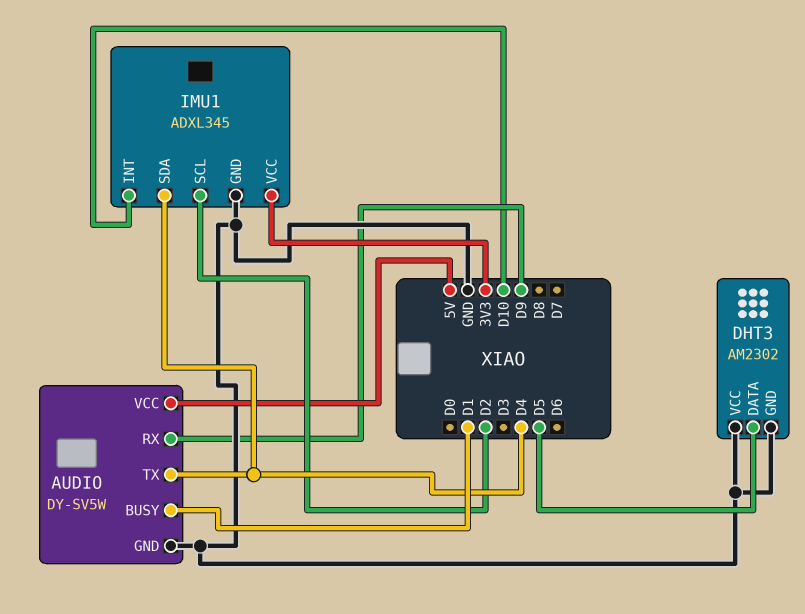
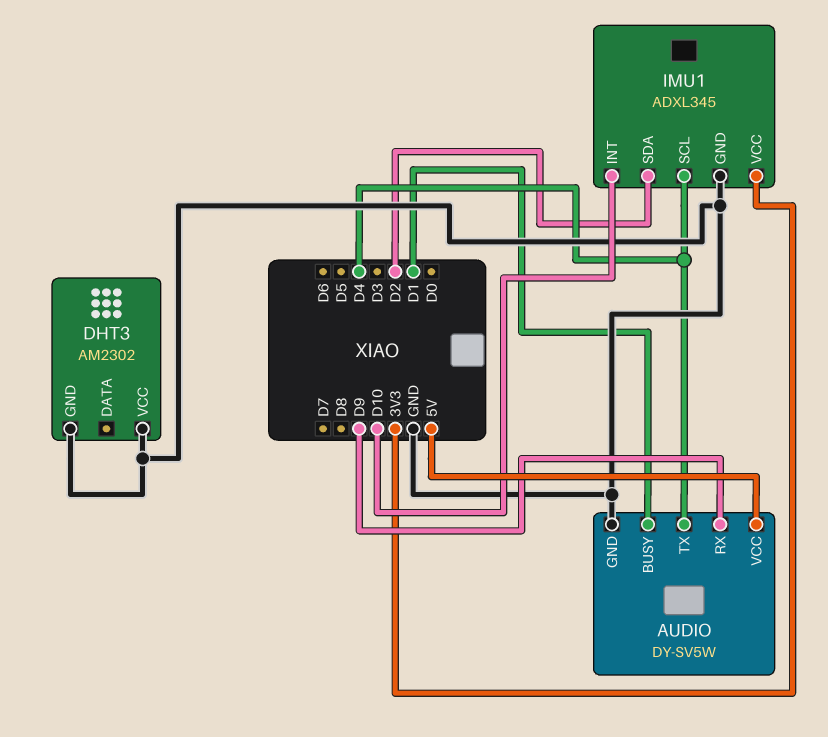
DHT3 pin DATA: D5 -> none
IMU1 pin SCL: D2 -> D4
IMU1 pin SDA: D4 -> D2

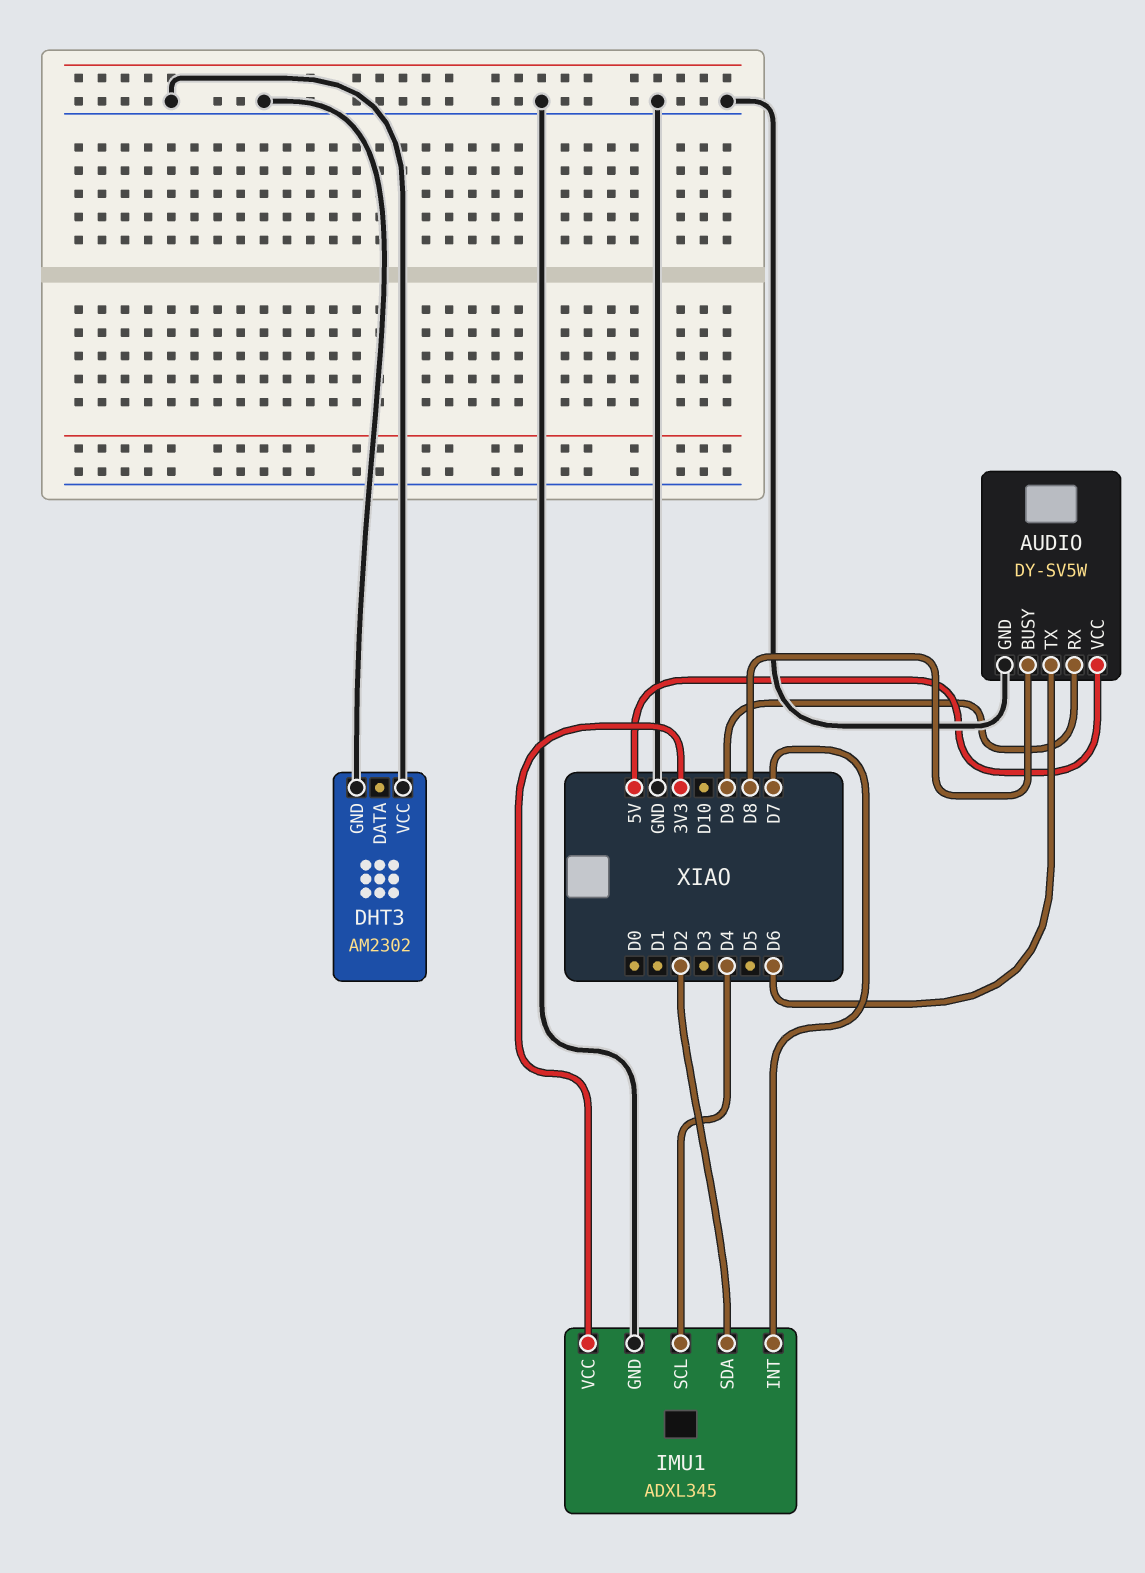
AUDIO pin BUSY: D1 -> D8
AUDIO pin TX: D4 -> D6
IMU1 pin INT: D10 -> D7

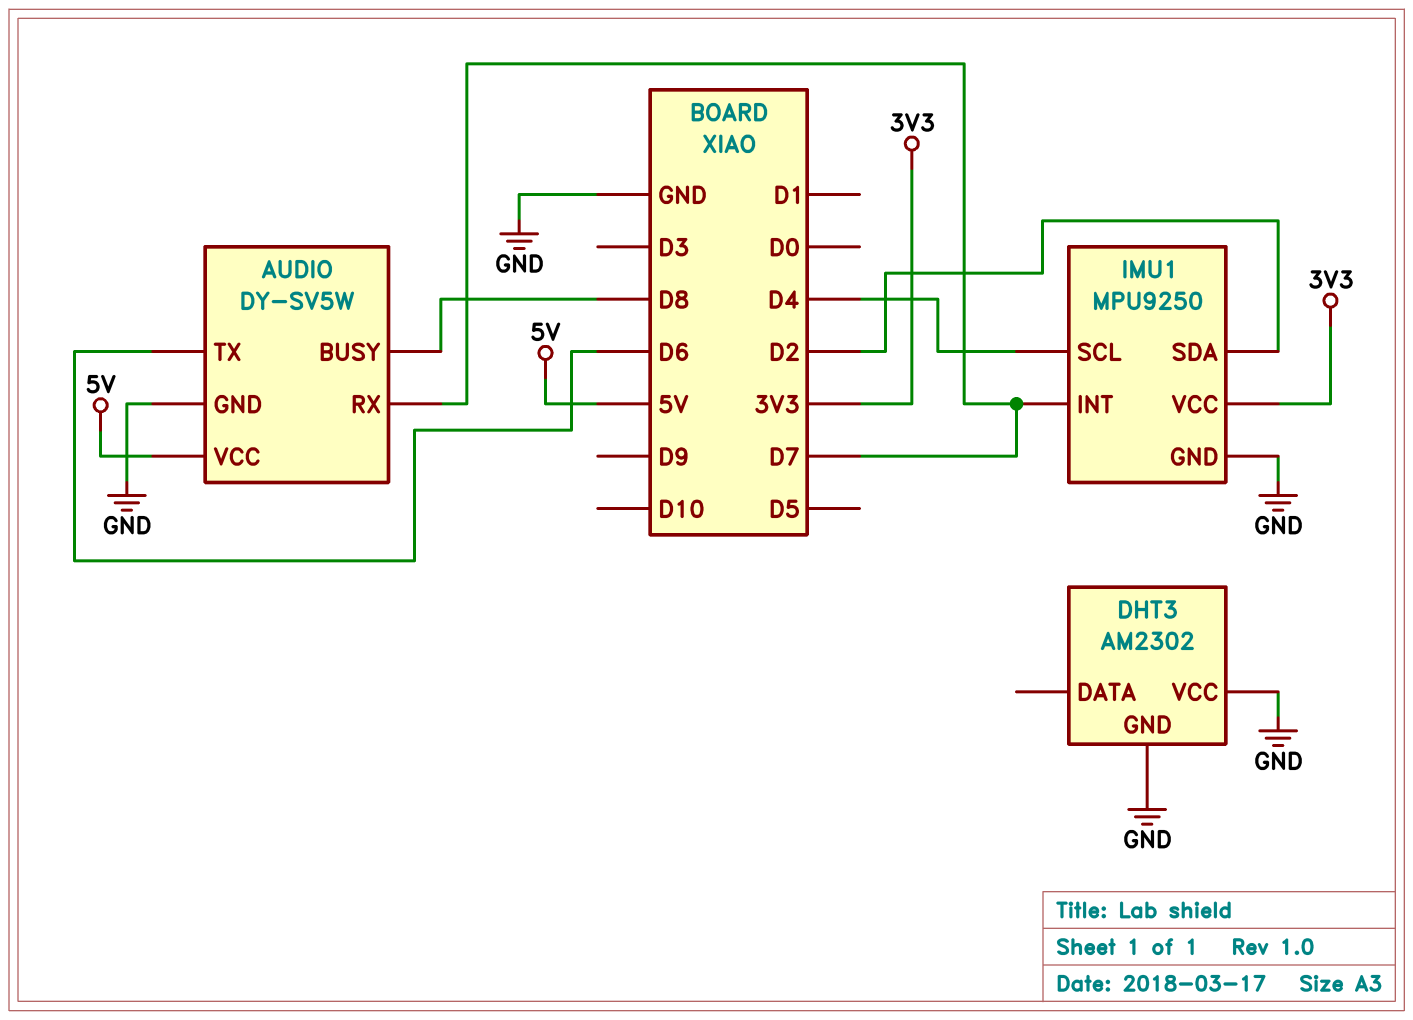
AUDIO pin RX: D9 -> D7
IMU1: ADXL345 -> MPU9250

